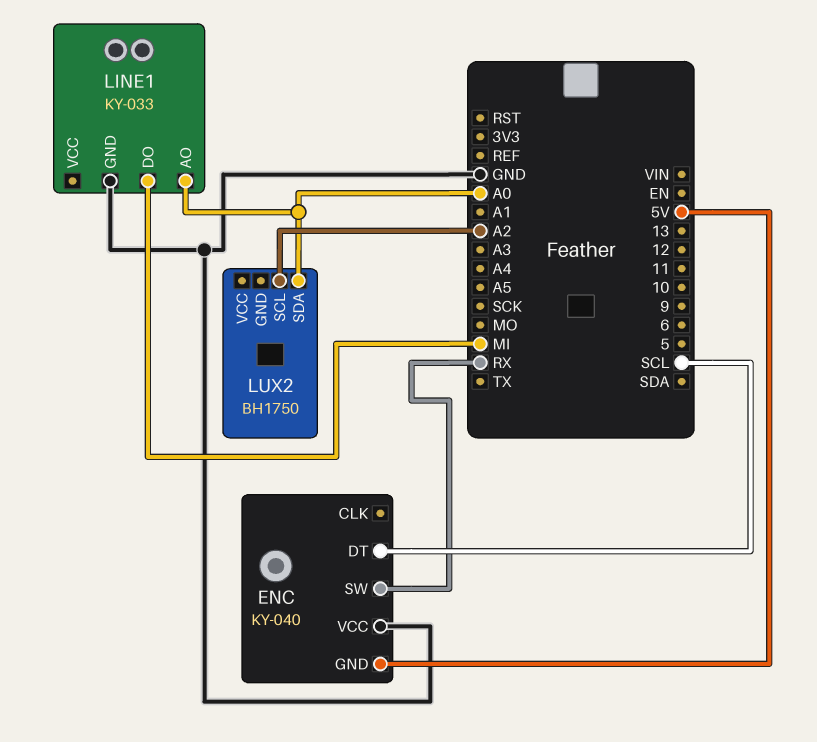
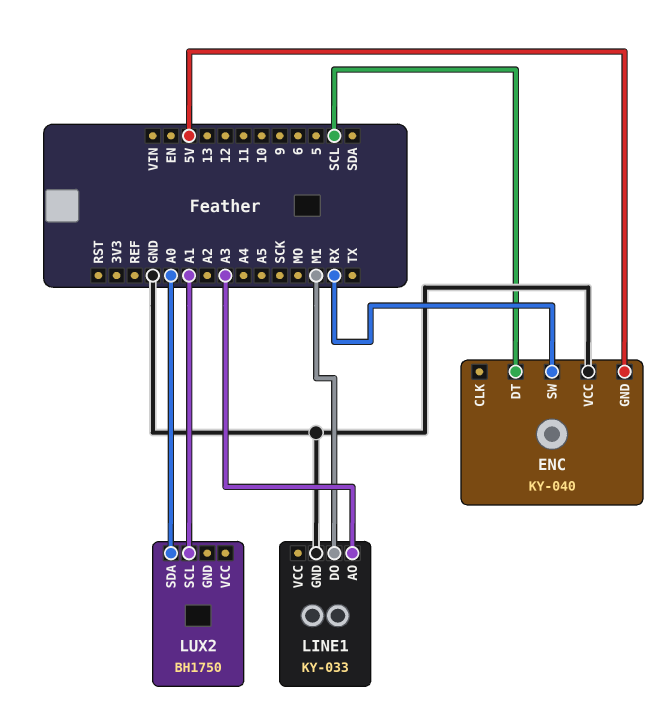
LINE1 pin AO: A0 -> A3
LUX2 pin SCL: A2 -> A1

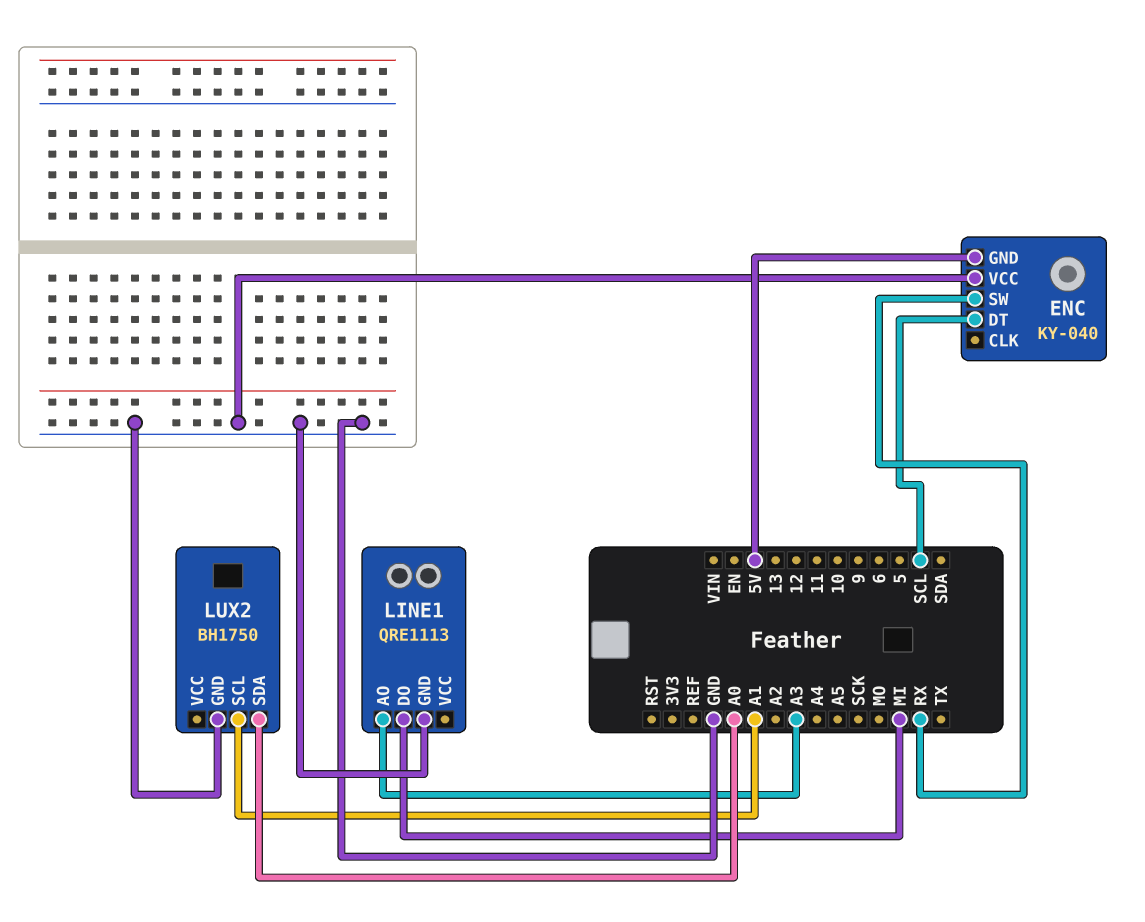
LINE1: KY-033 -> QRE1113
LUX2 pin GND: none -> GND

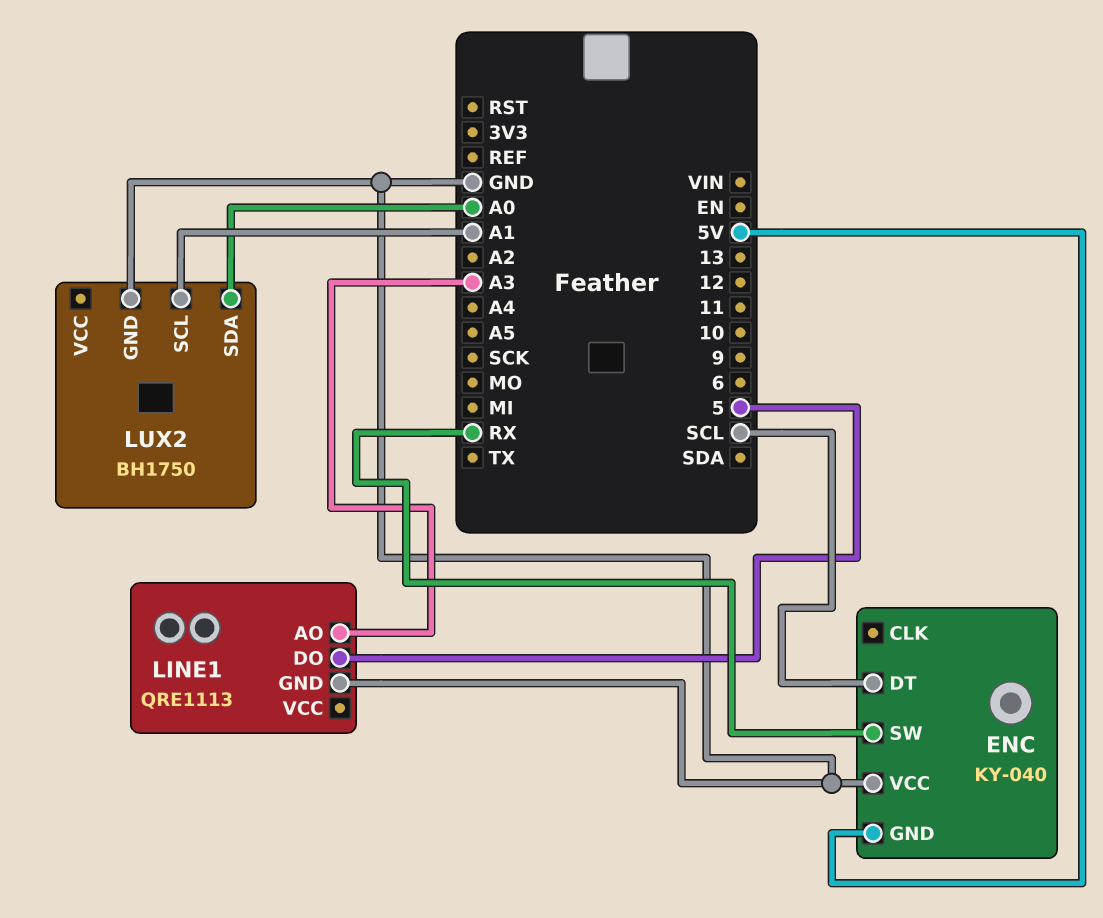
LINE1 pin DO: MI -> 5

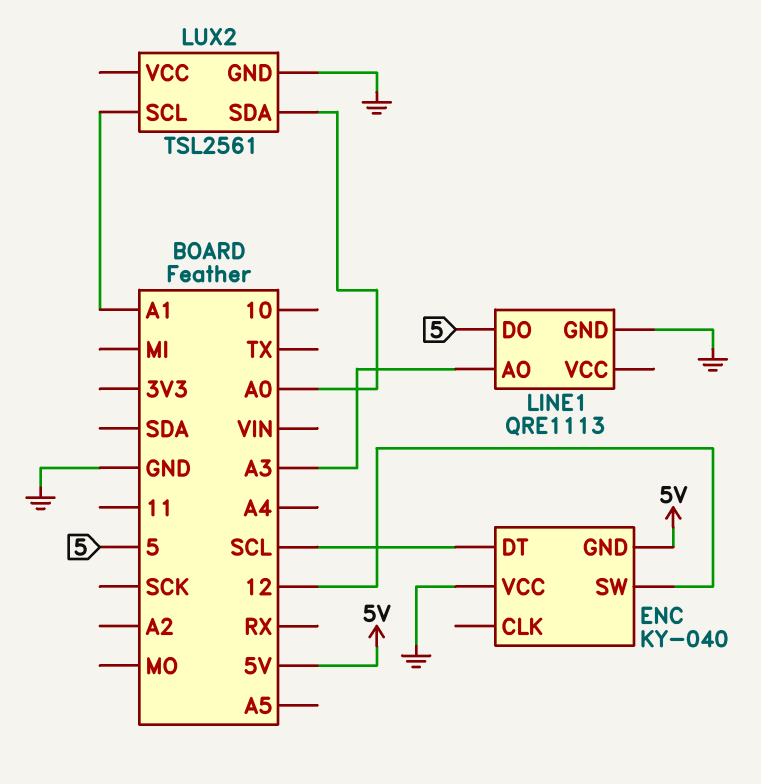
ENC pin SW: RX -> 12
LUX2: BH1750 -> TSL2561

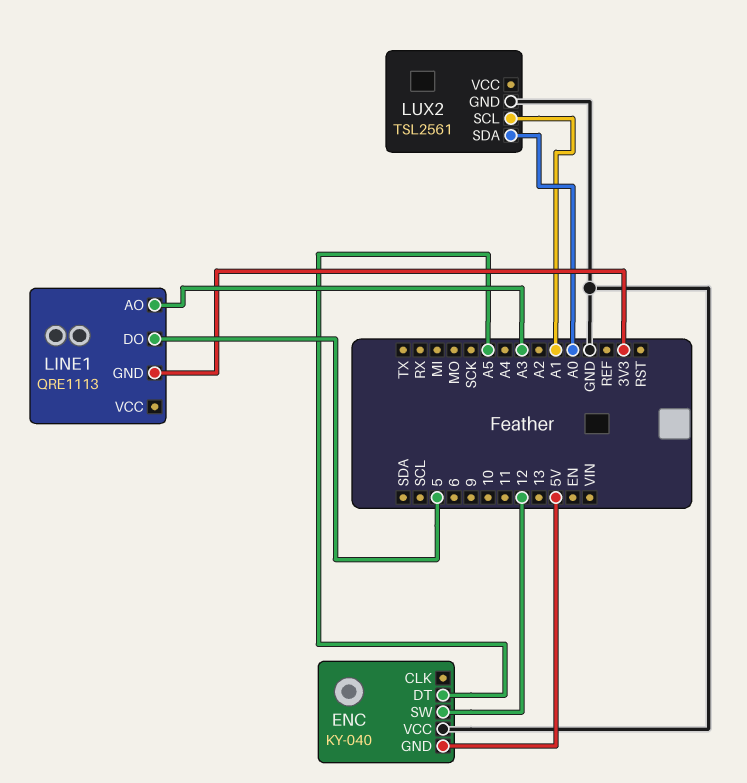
ENC pin DT: SCL -> A5
LINE1 pin GND: GND -> 3V3

